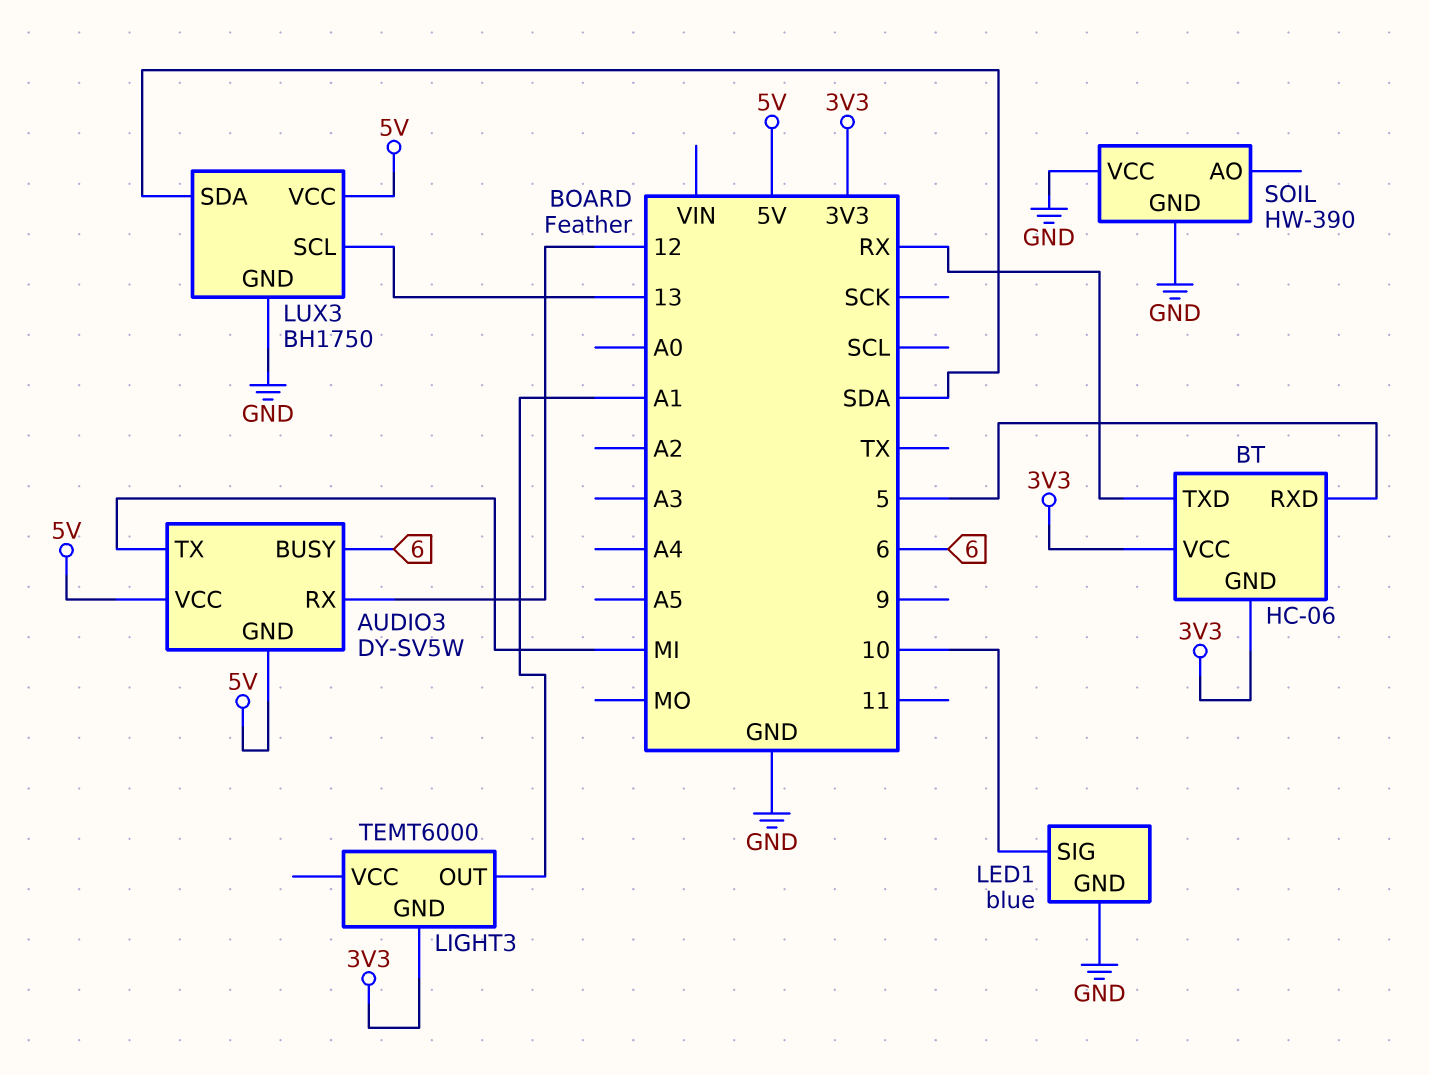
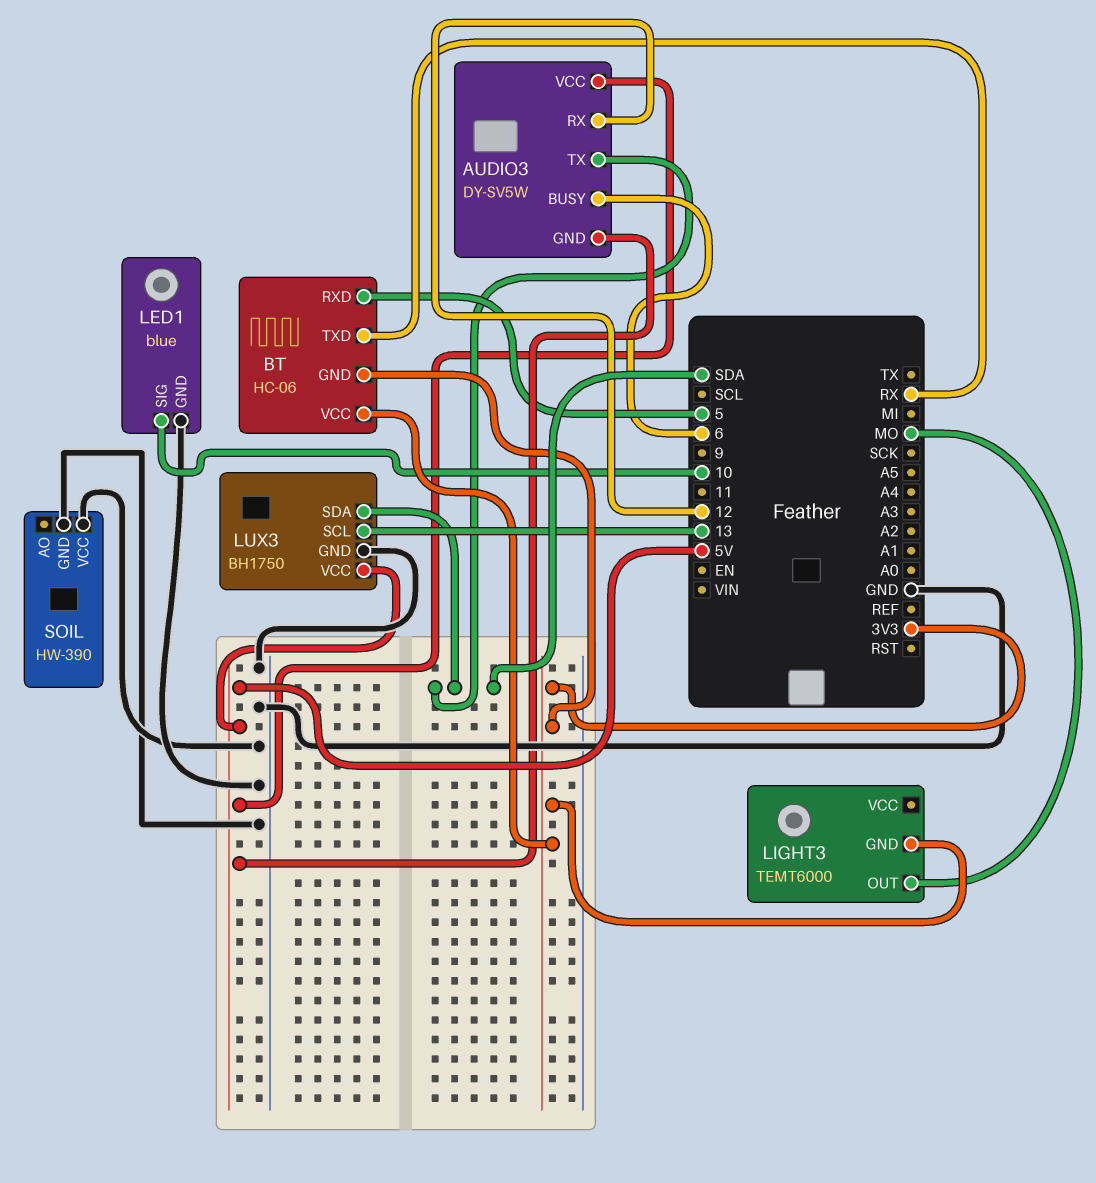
AUDIO3 pin TX: MI -> SDA
LIGHT3 pin OUT: A1 -> MO

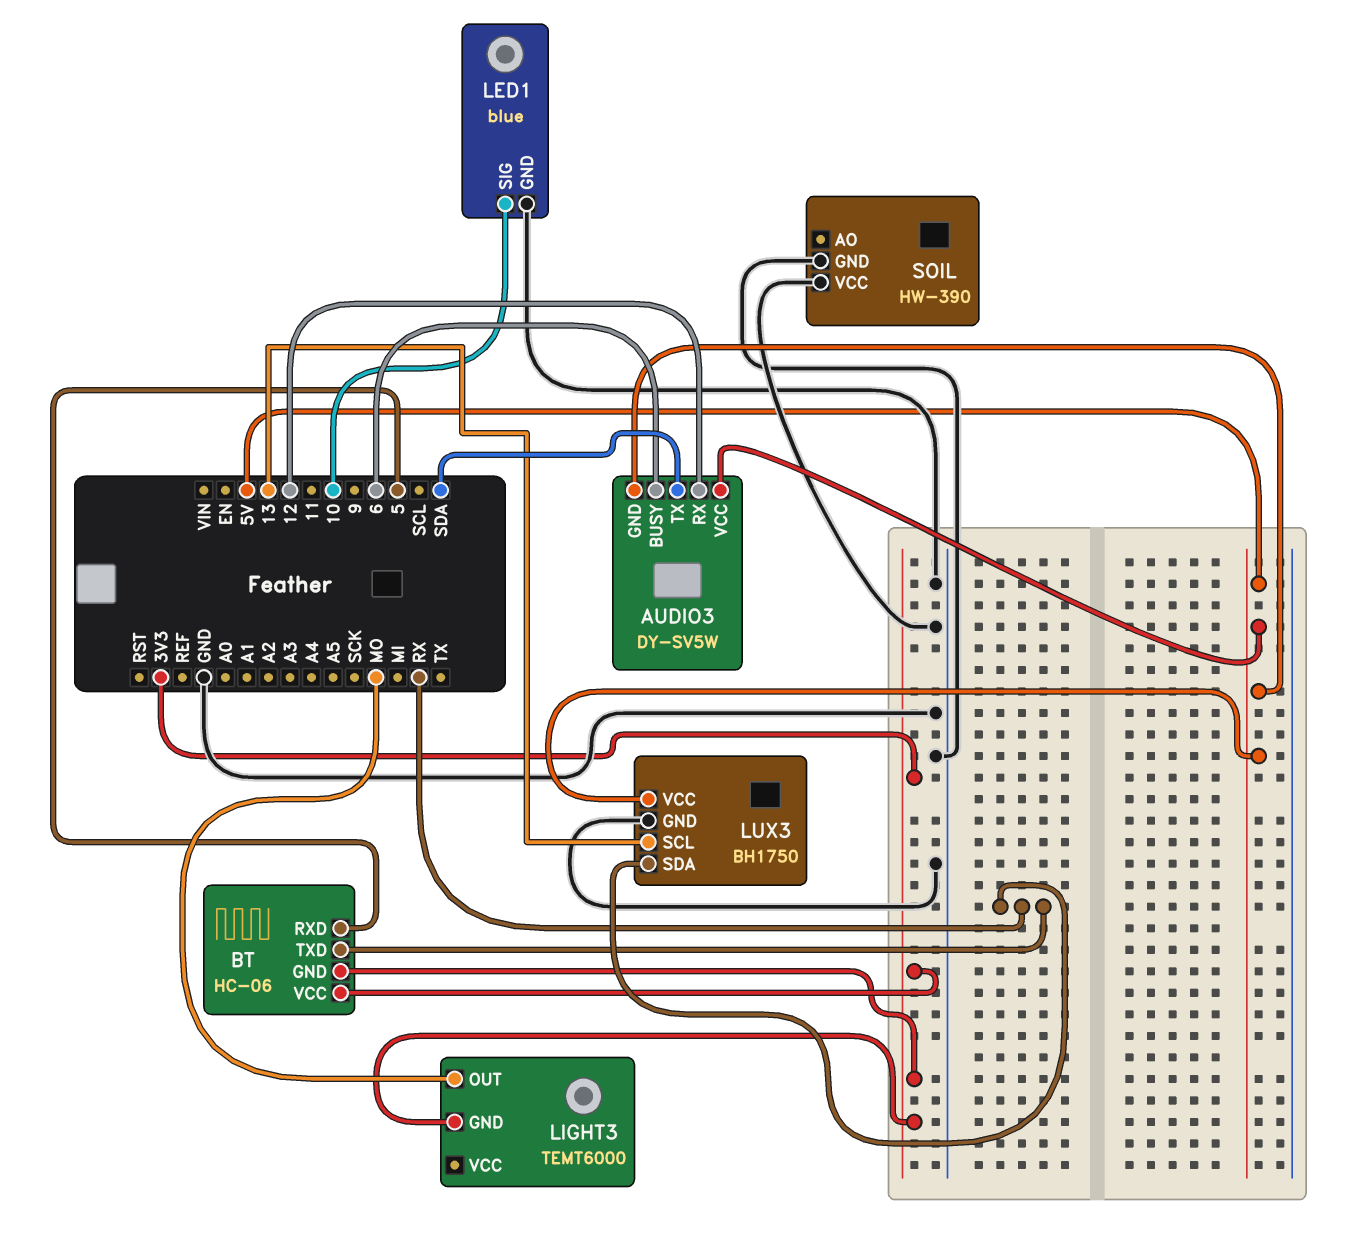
LUX3 pin SDA: SDA -> RX

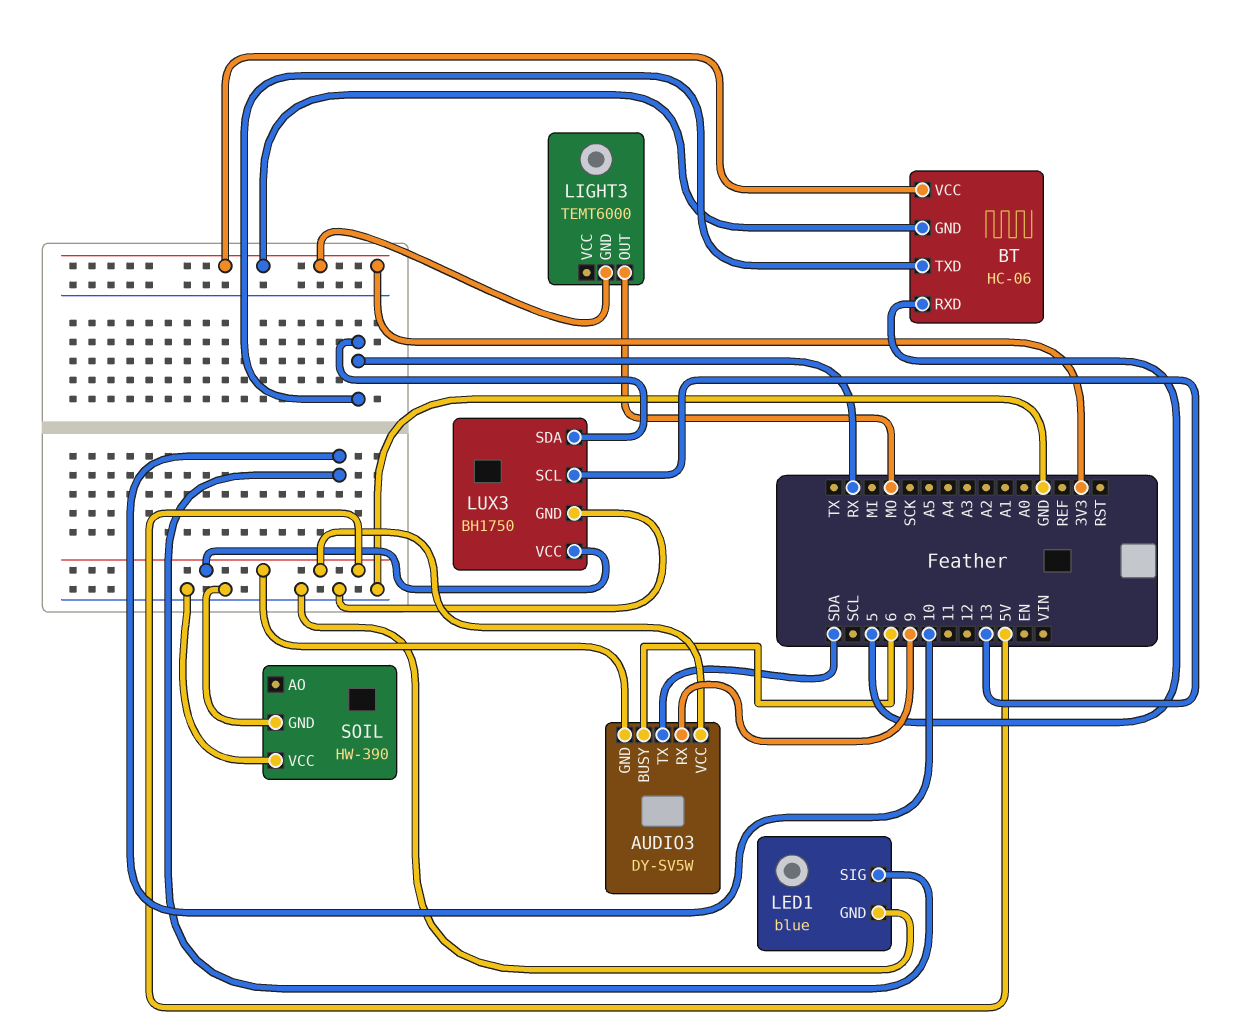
AUDIO3 pin RX: 12 -> 9

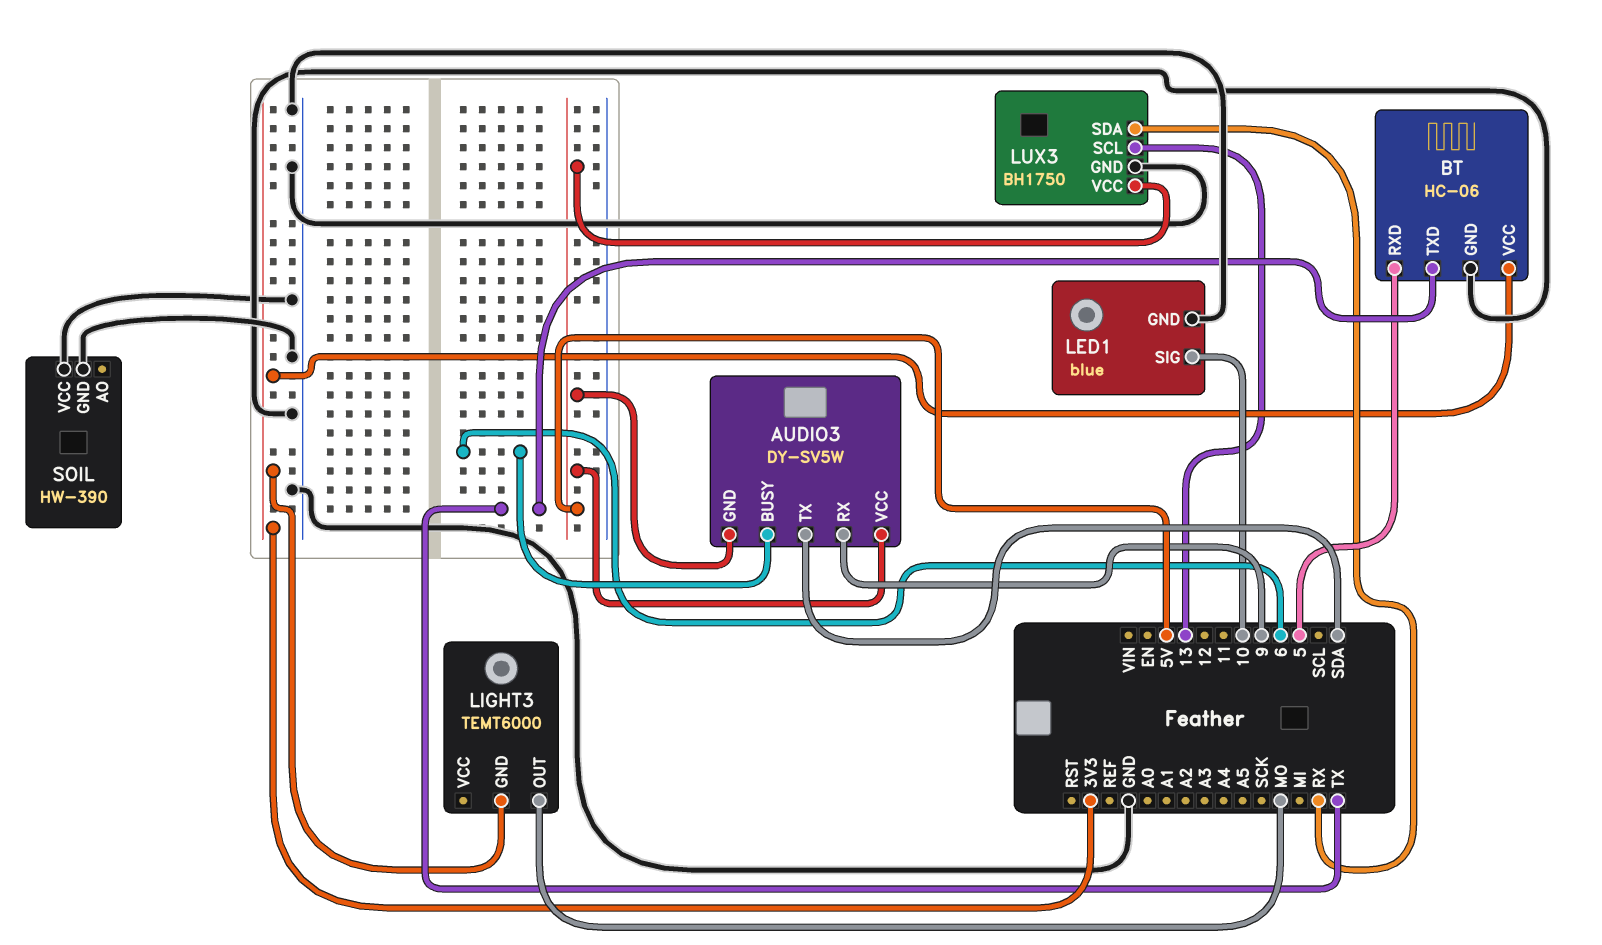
BT pin GND: 3V3 -> GND
BT pin TXD: RX -> TX

